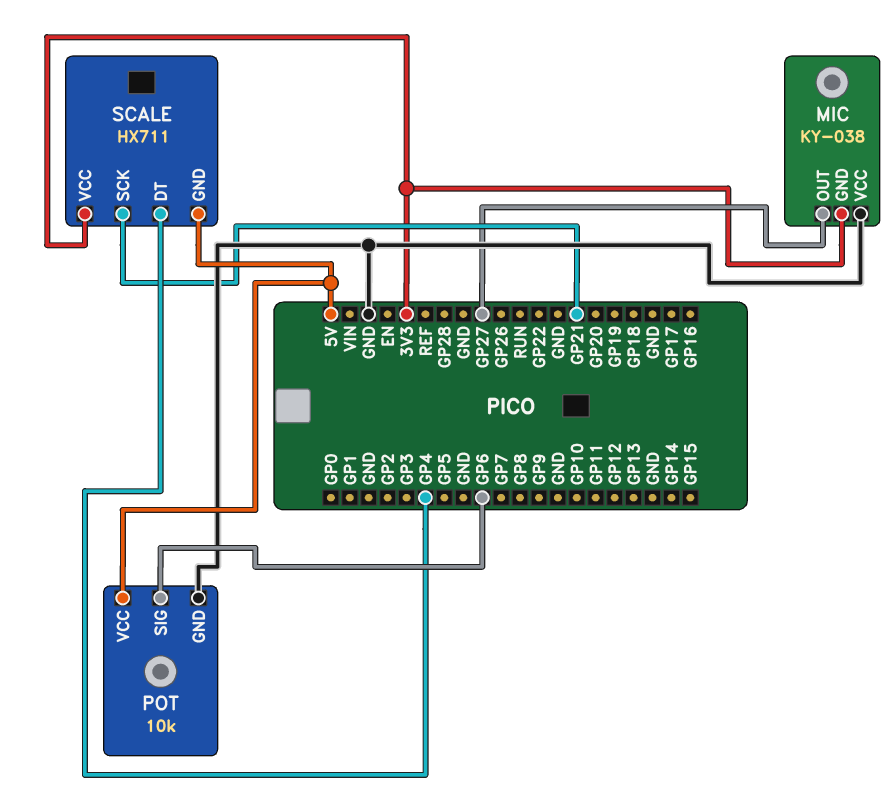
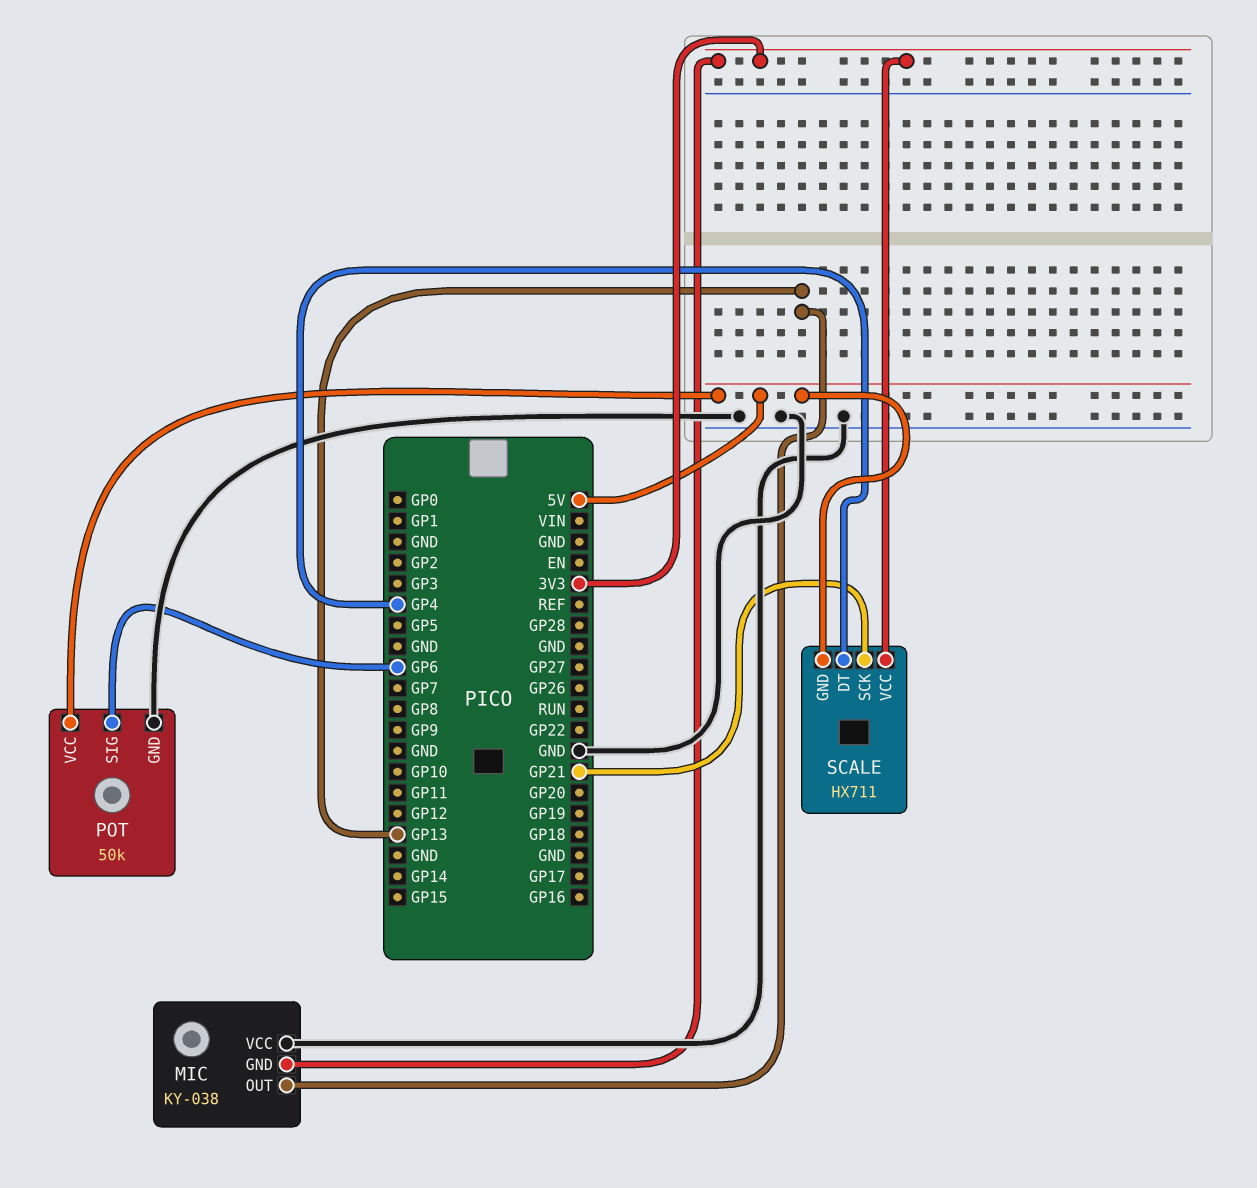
MIC pin OUT: GP27 -> GP13
POT: 10k -> 50k

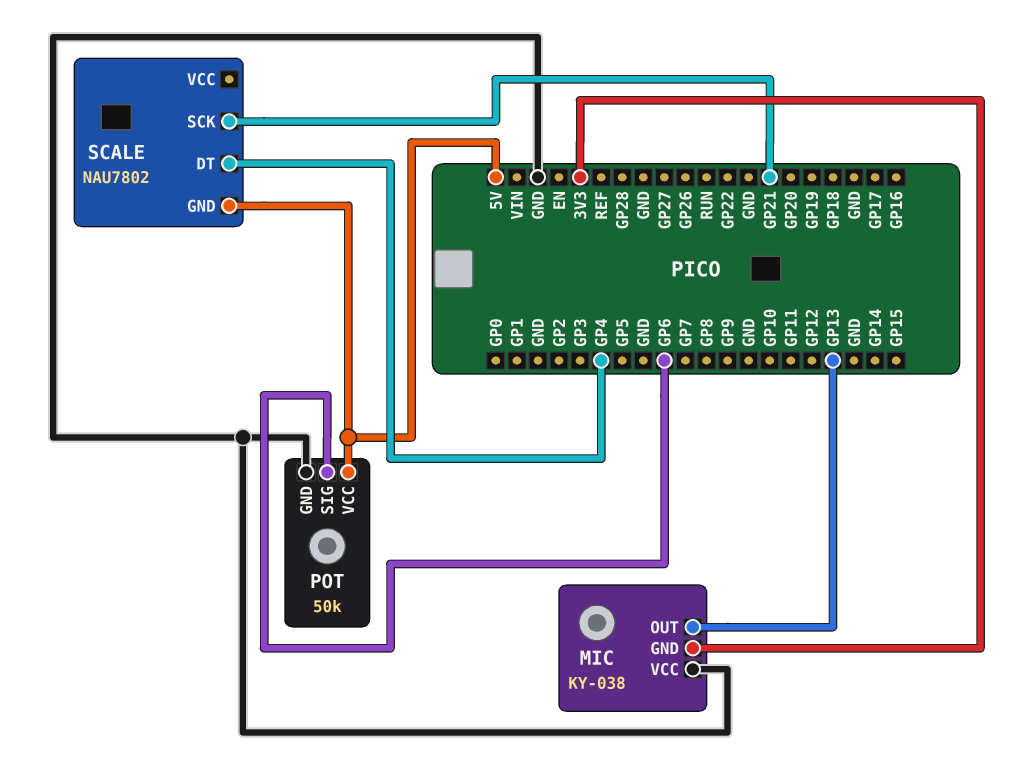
SCALE: HX711 -> NAU7802
SCALE pin VCC: 3V3 -> none

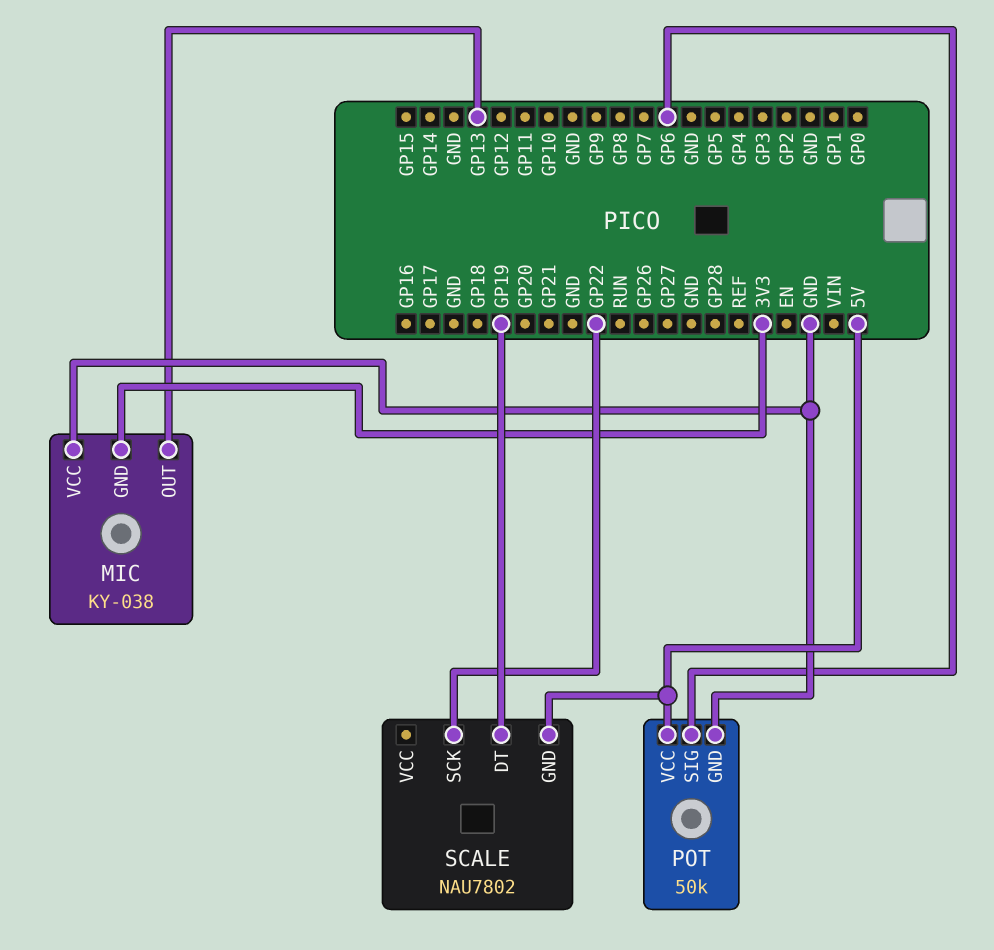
SCALE pin DT: GP4 -> GP19
SCALE pin SCK: GP21 -> GP22

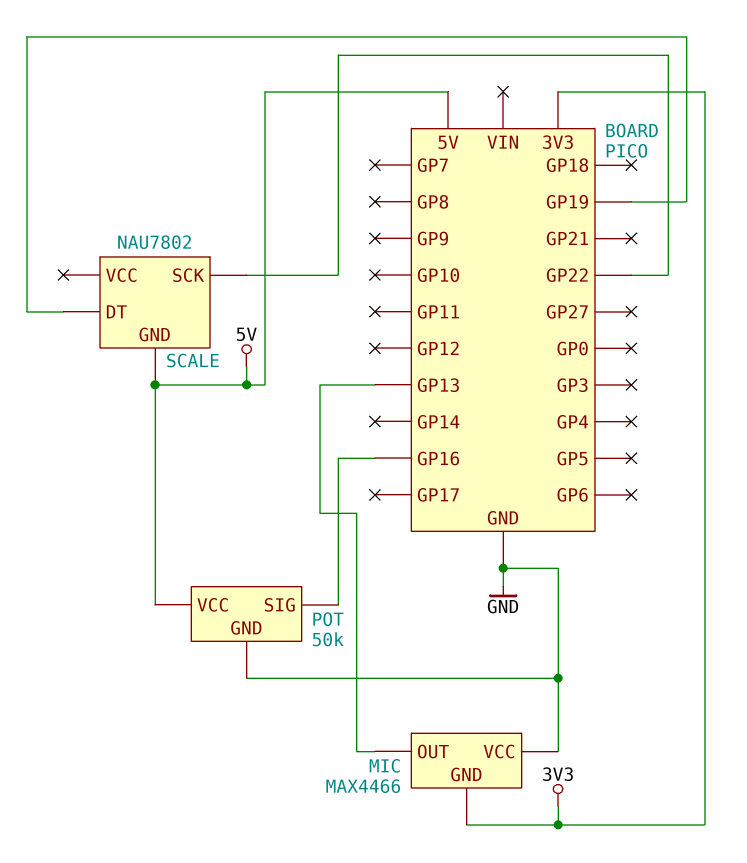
MIC: KY-038 -> MAX4466
POT pin SIG: GP6 -> GP16

